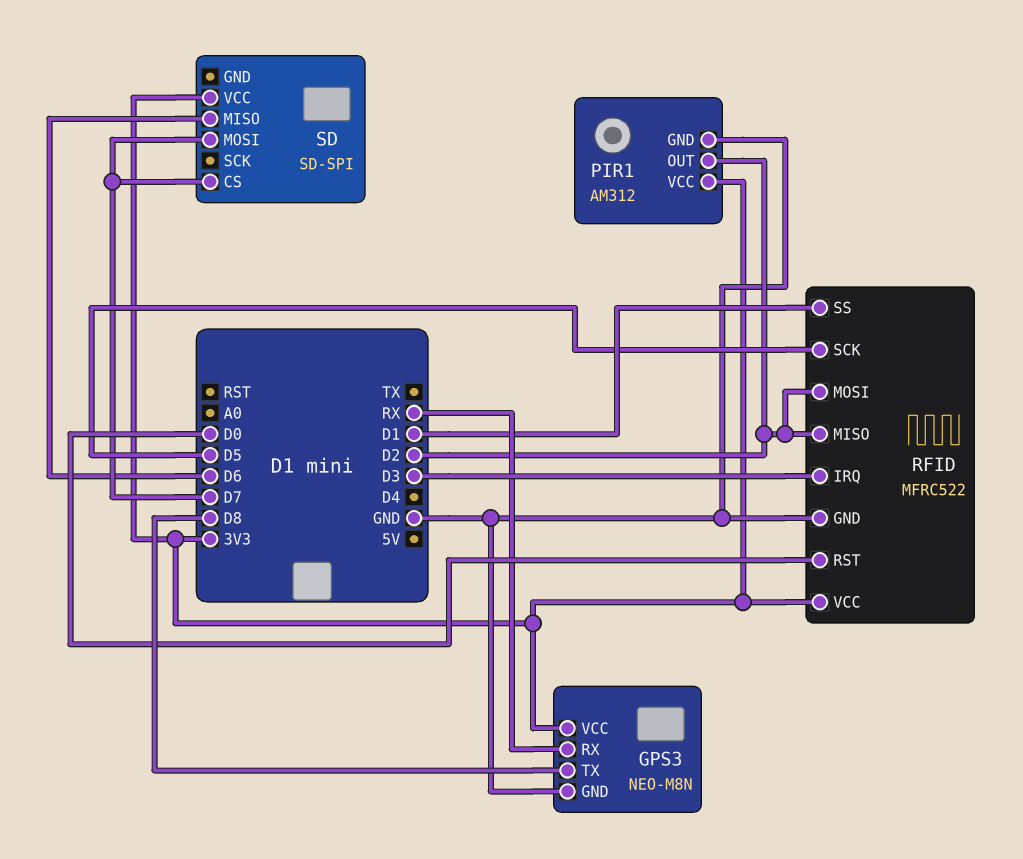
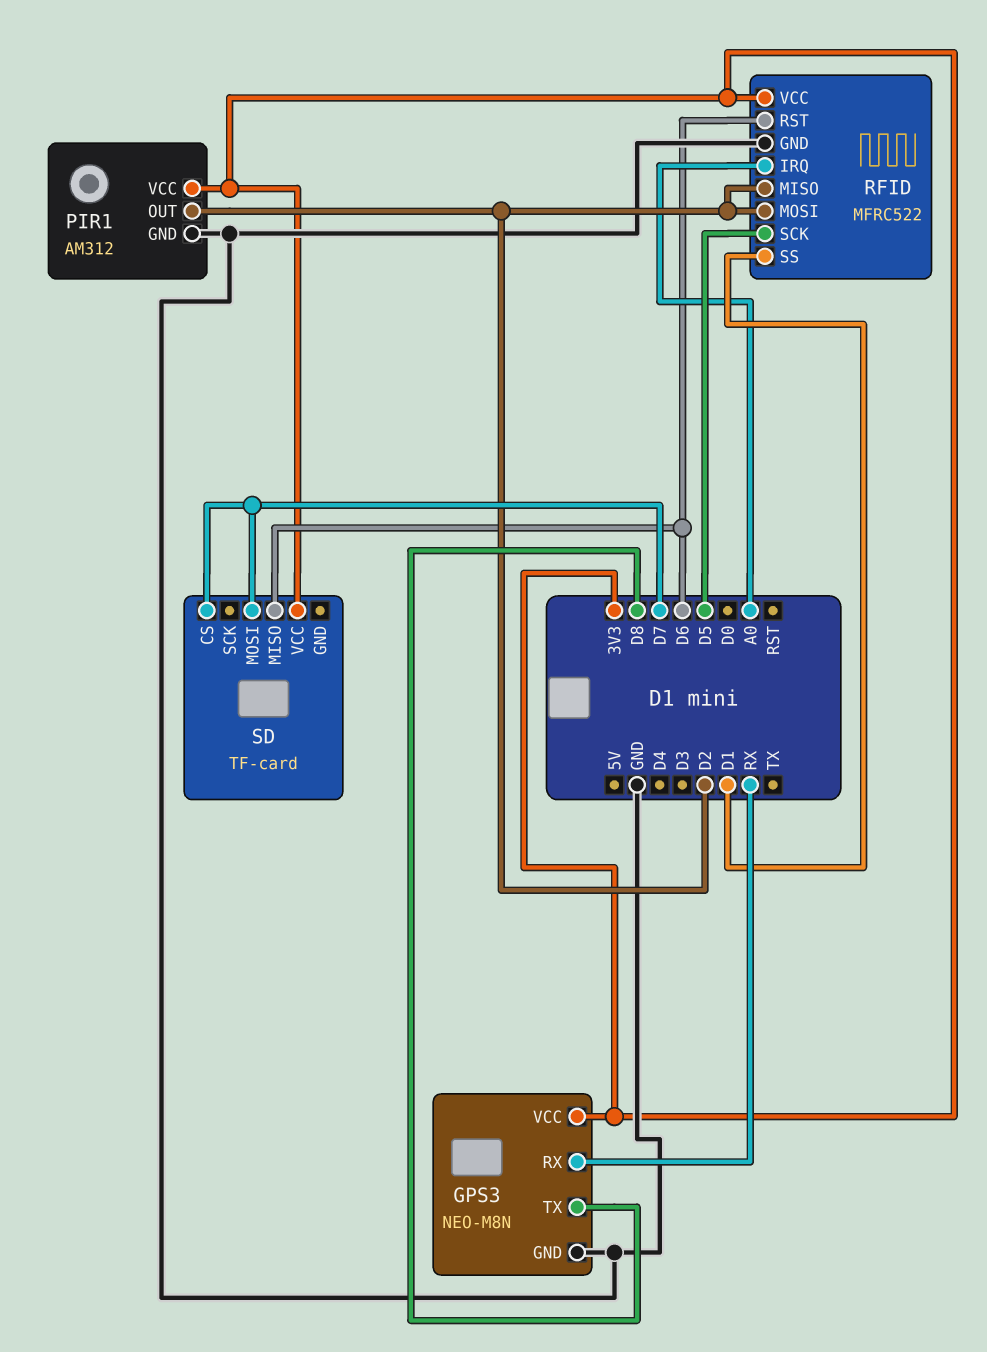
RFID pin IRQ: D3 -> A0
RFID pin RST: D0 -> D6
SD: SD-SPI -> TF-card

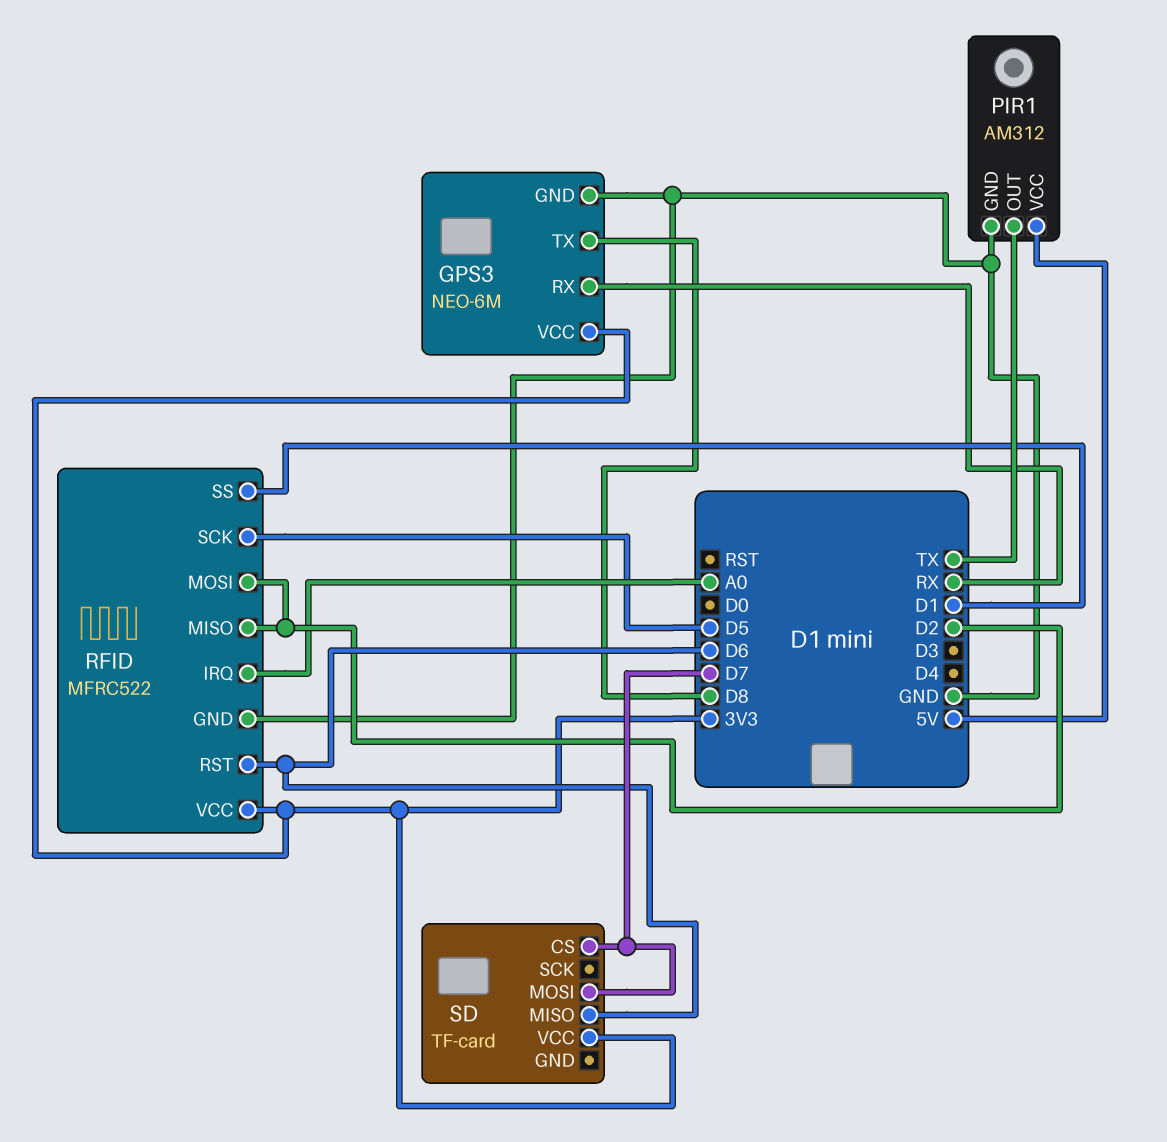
GPS3: NEO-M8N -> NEO-6M
PIR1 pin OUT: D2 -> TX
PIR1 pin VCC: 3V3 -> 5V

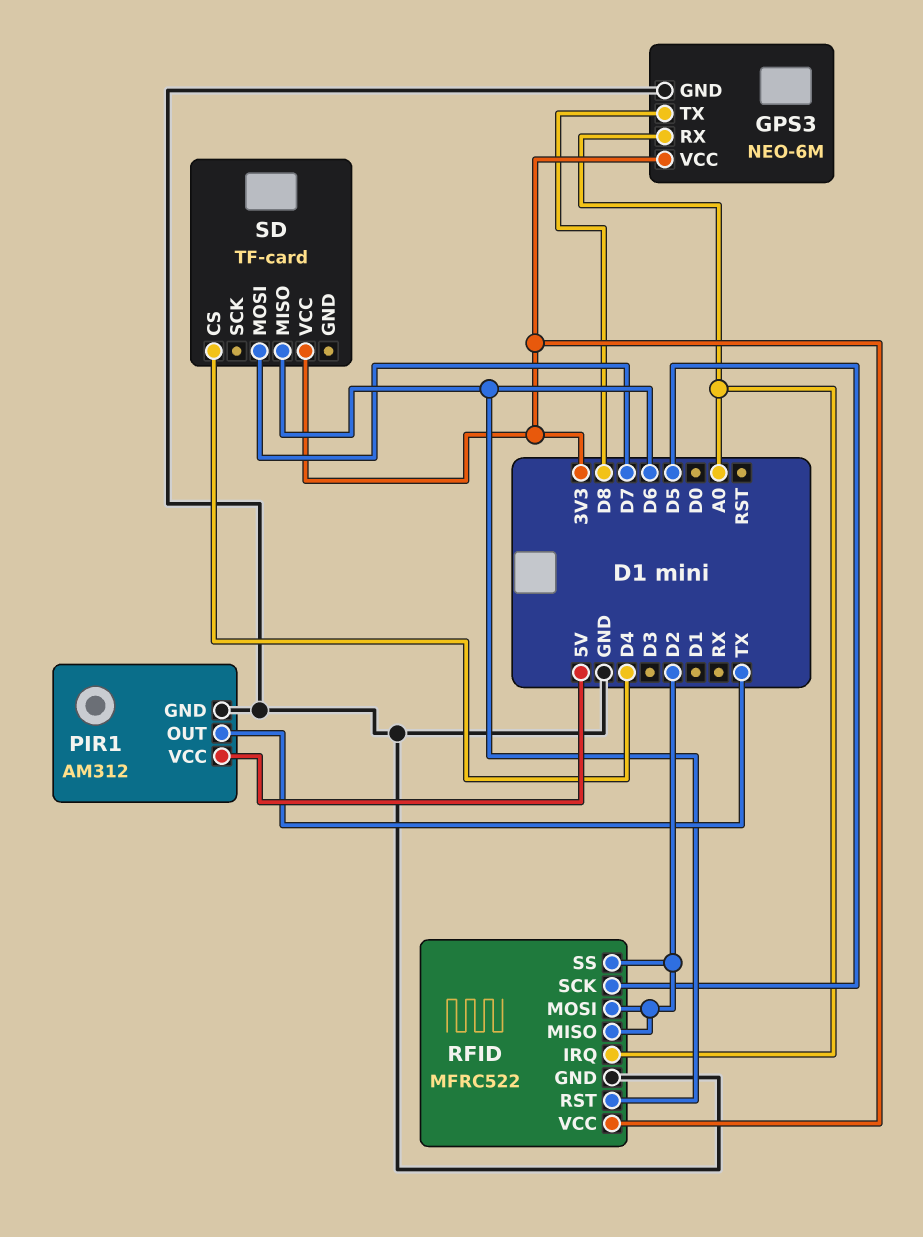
GPS3 pin RX: RX -> A0
RFID pin SS: D1 -> D2
SD pin CS: D7 -> D4

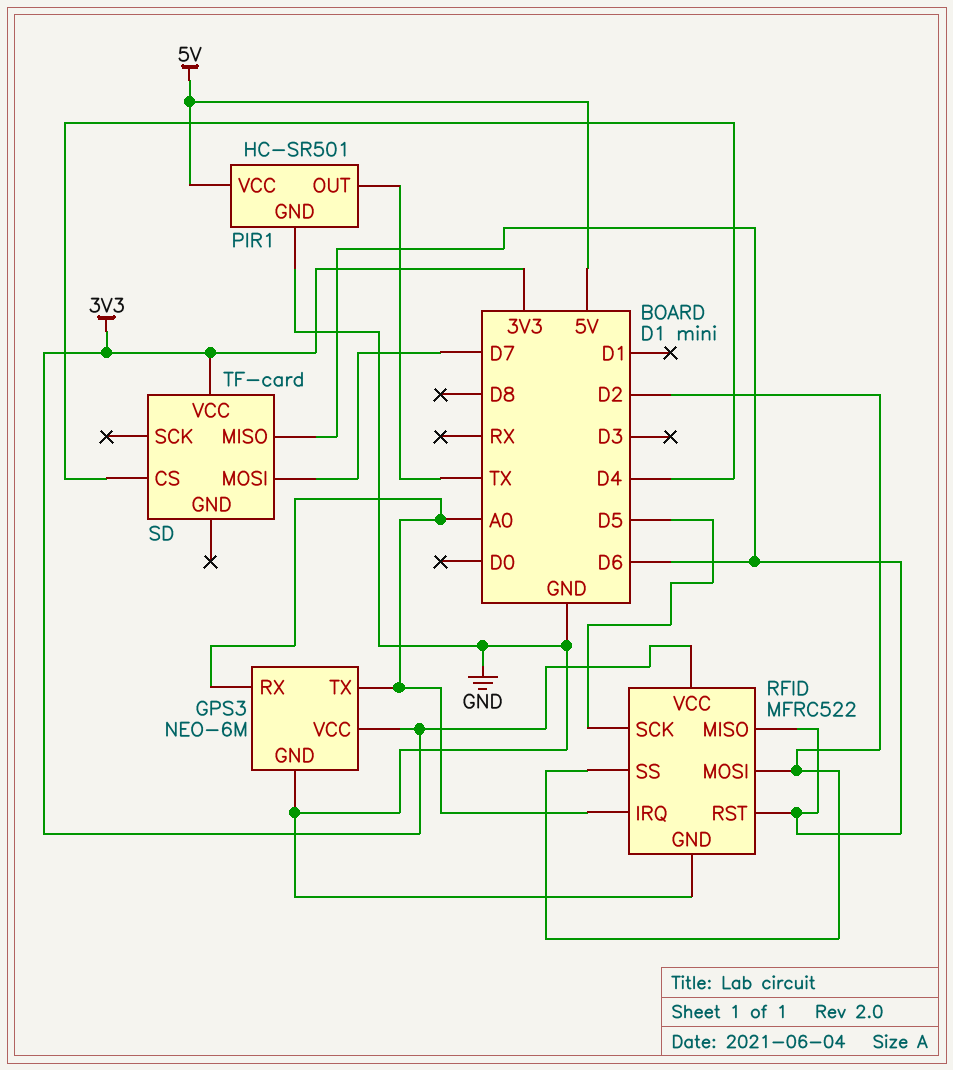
GPS3 pin TX: D8 -> A0
PIR1: AM312 -> HC-SR501
RFID pin MISO: D2 -> D6

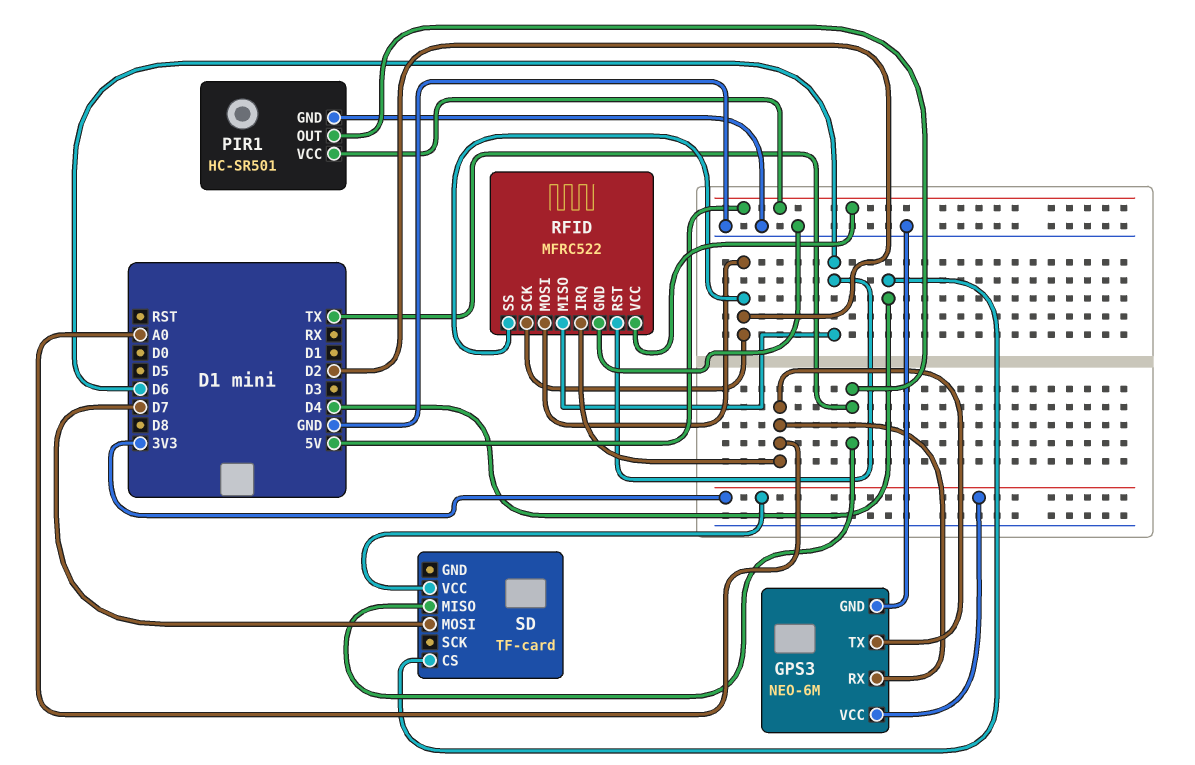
RFID pin SCK: D5 -> D2
RFID pin VCC: 3V3 -> 5V
SD pin MISO: D6 -> TX

